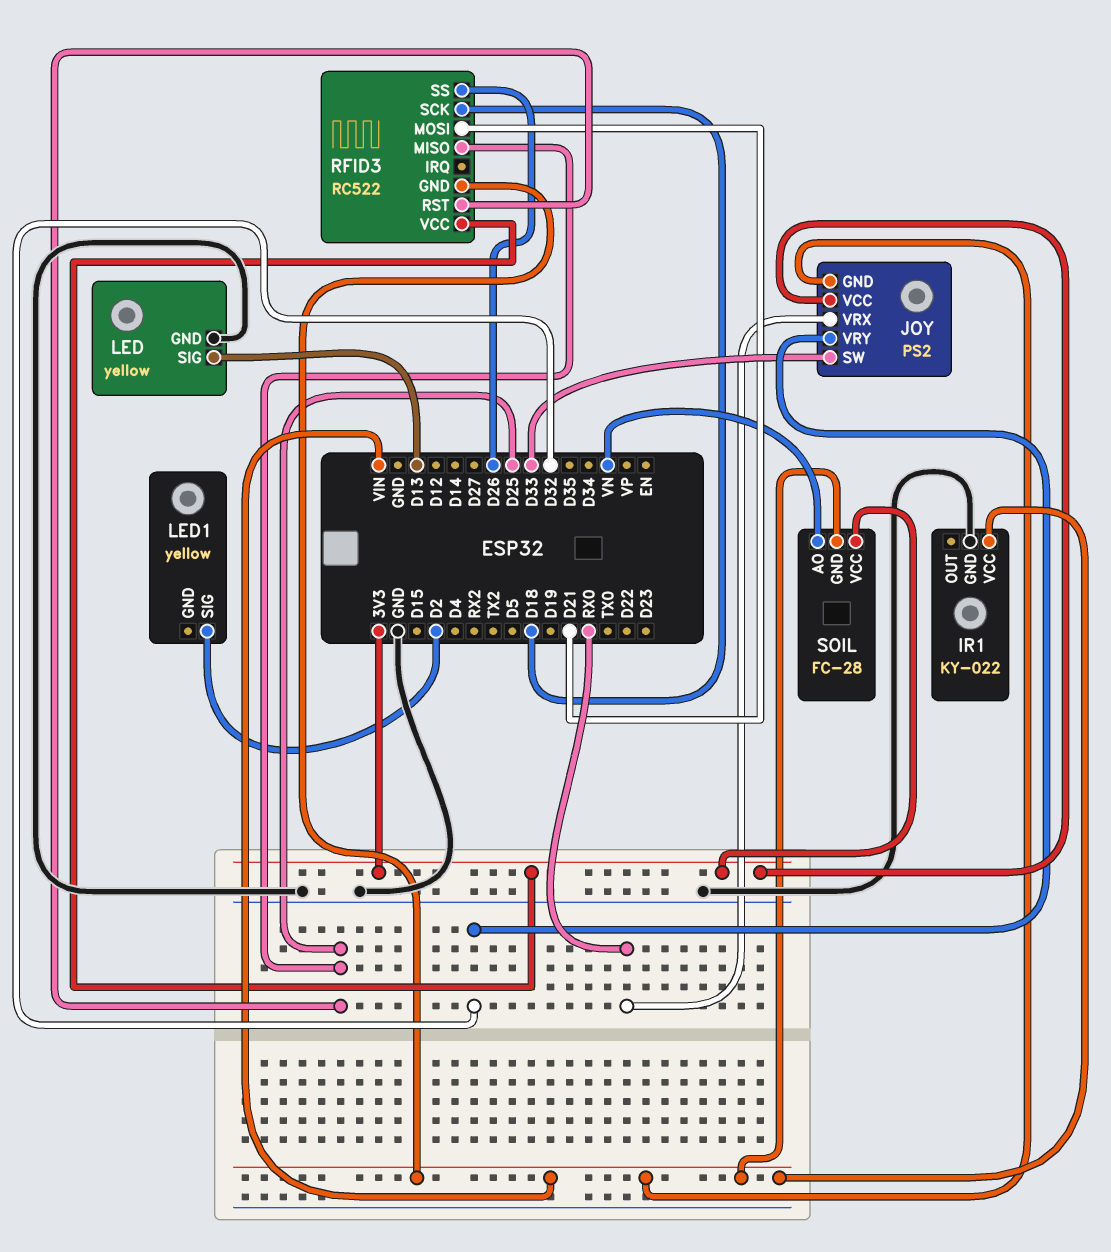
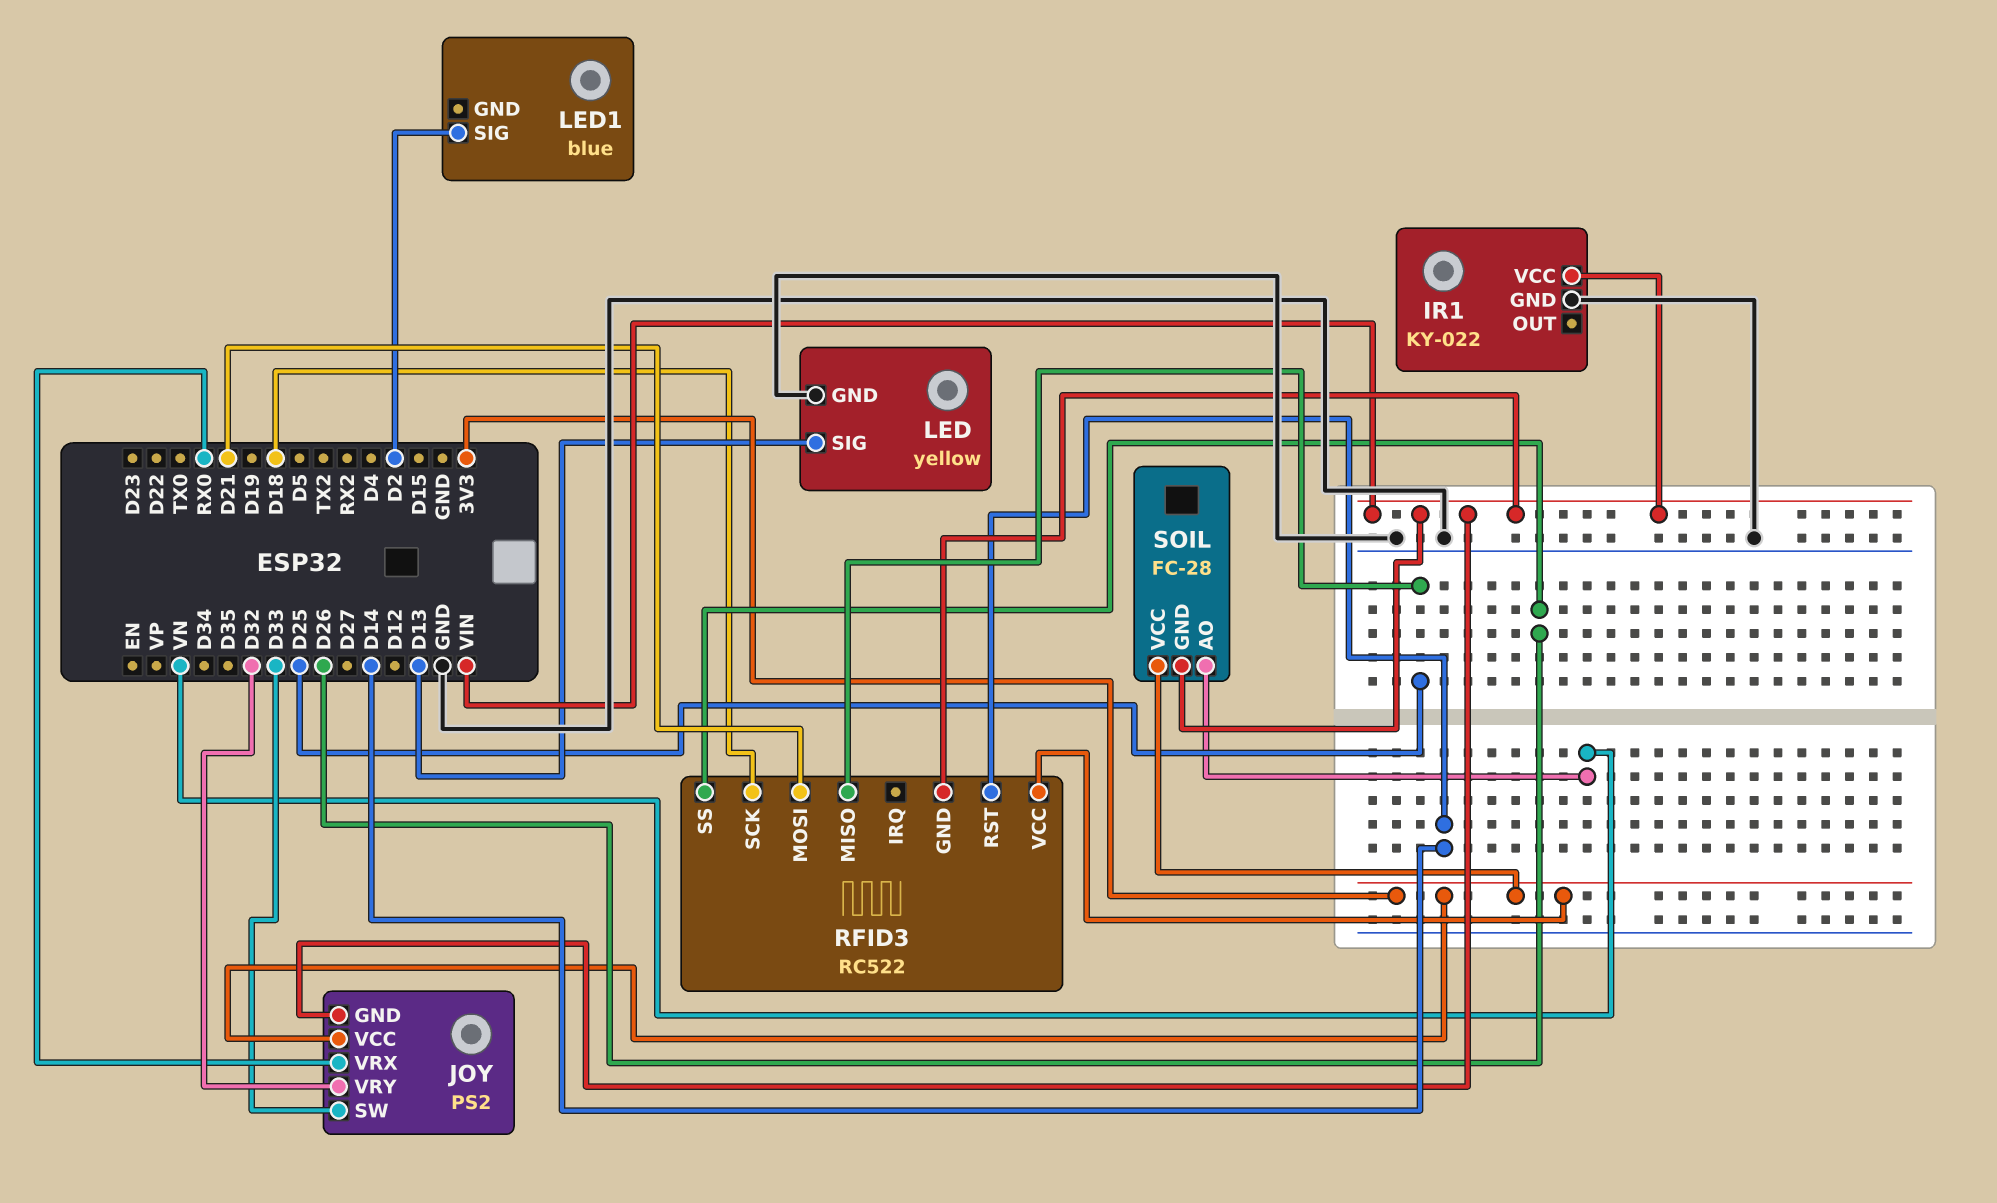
LED1: yellow -> blue
RFID3 pin RST: D25 -> D14

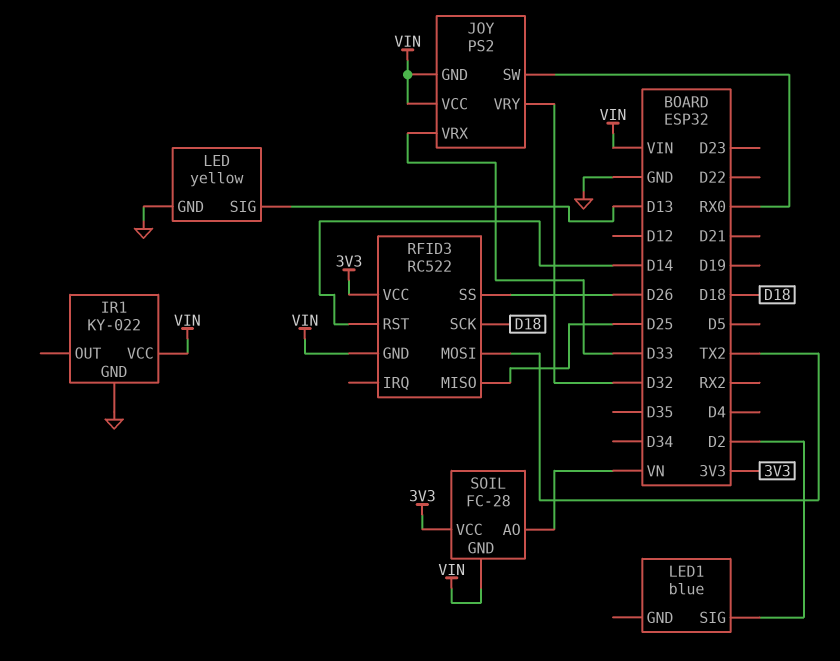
JOY pin SW: D33 -> RX0
JOY pin VCC: 3V3 -> VIN
JOY pin VRX: RX0 -> D33
RFID3 pin MOSI: D21 -> TX2

